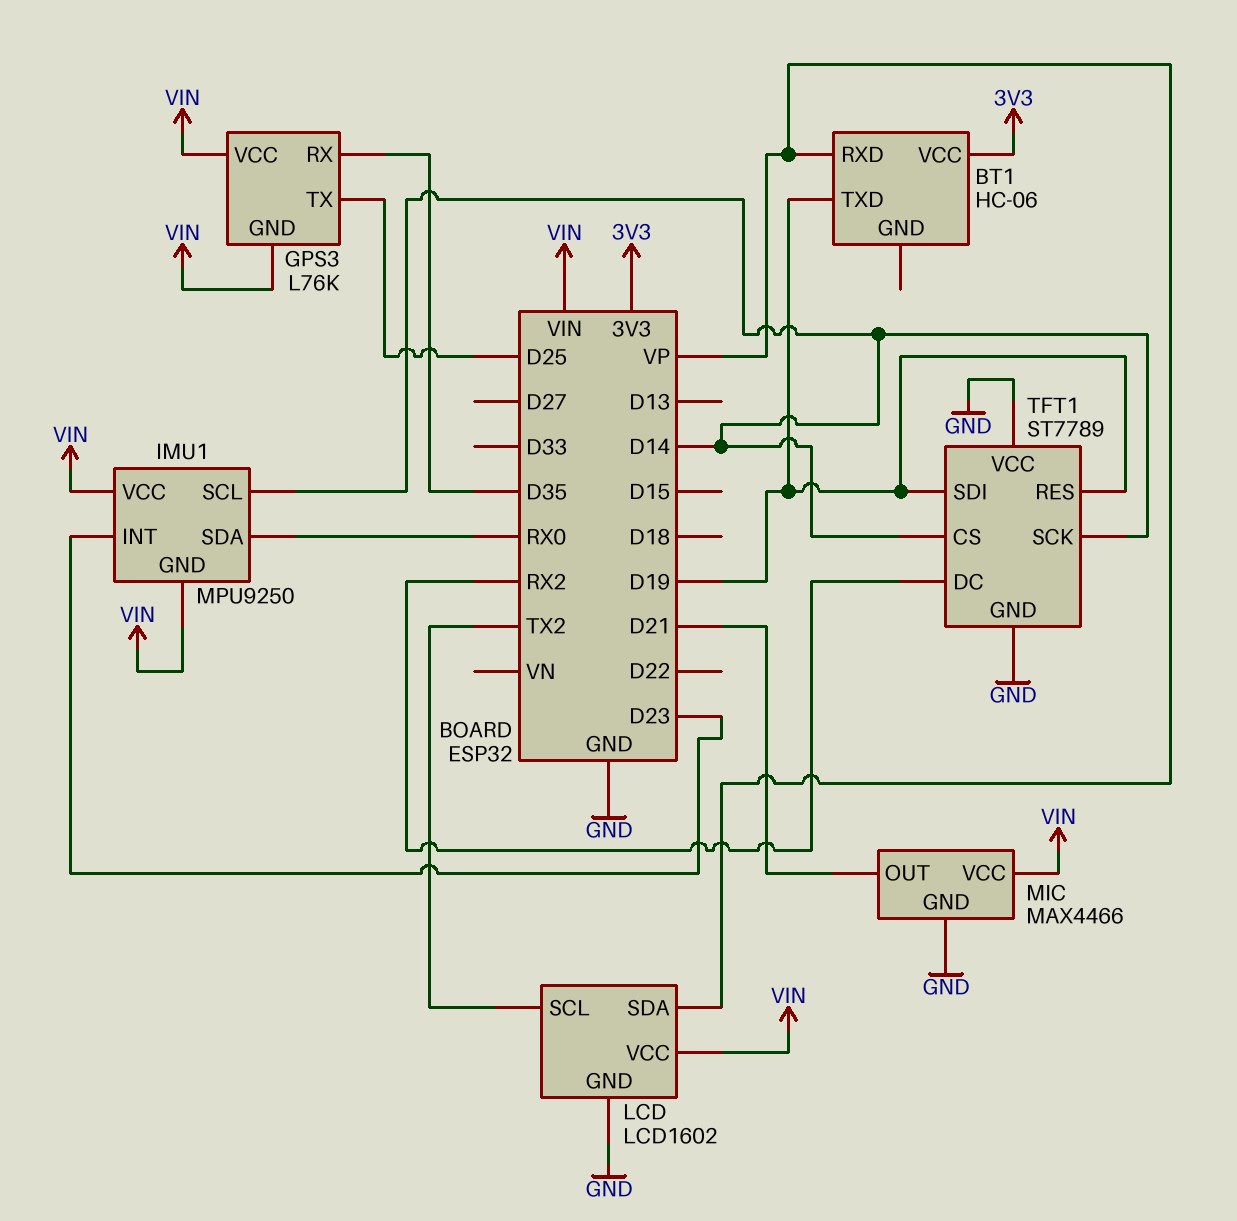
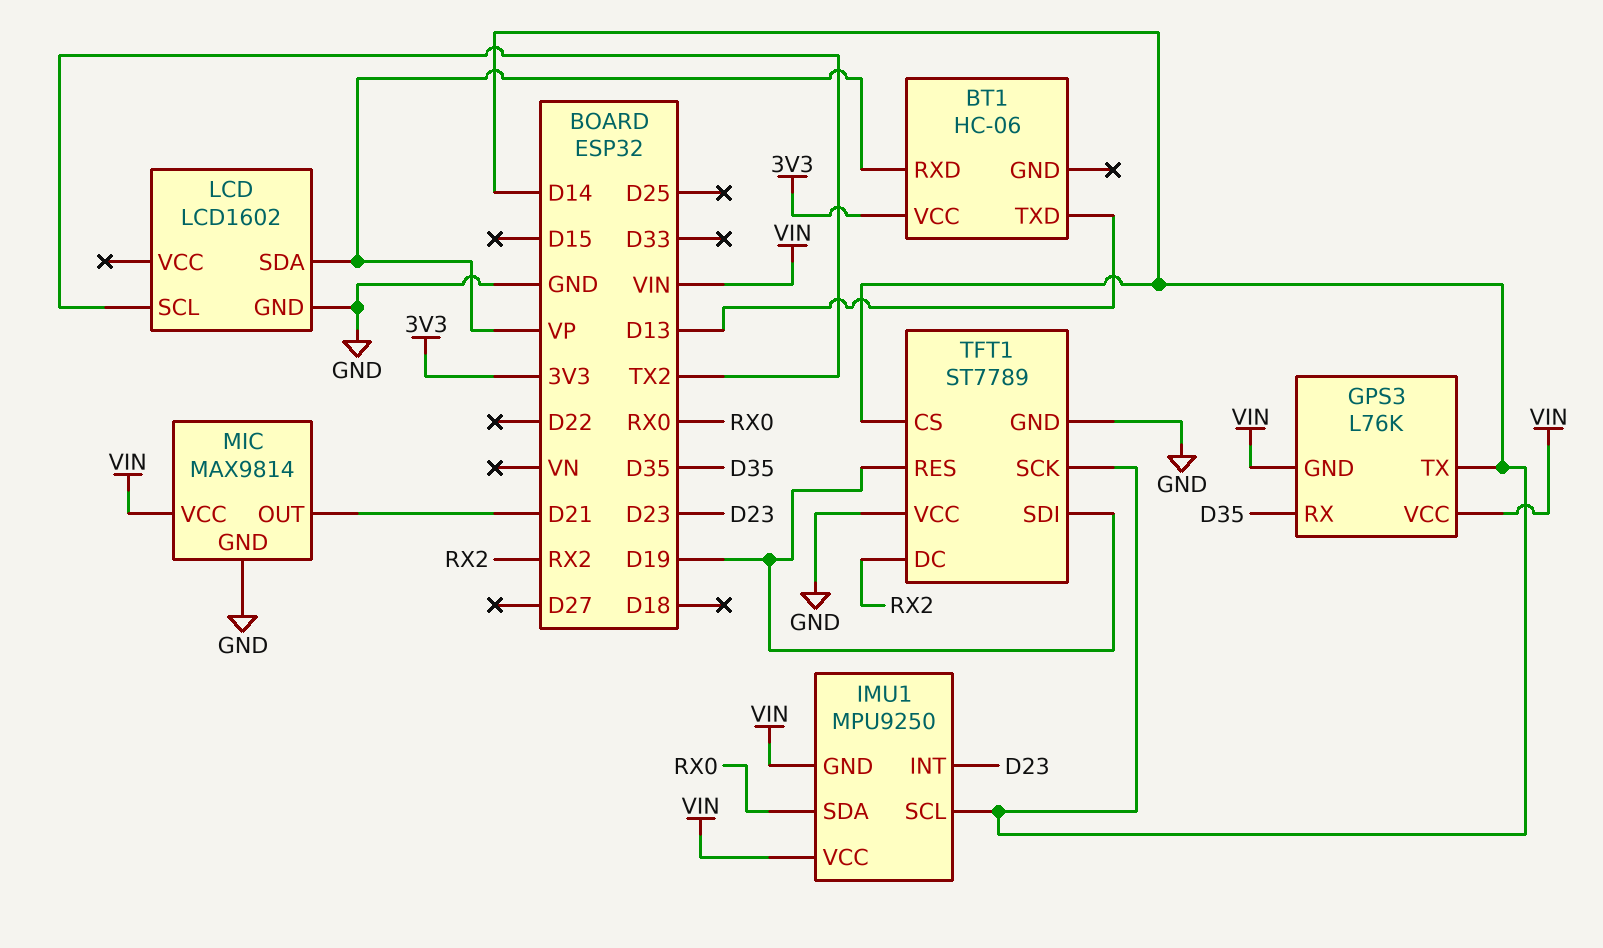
BT1 pin TXD: D19 -> D13
GPS3 pin TX: D25 -> D14
LCD pin VCC: VIN -> none
MIC: MAX4466 -> MAX9814

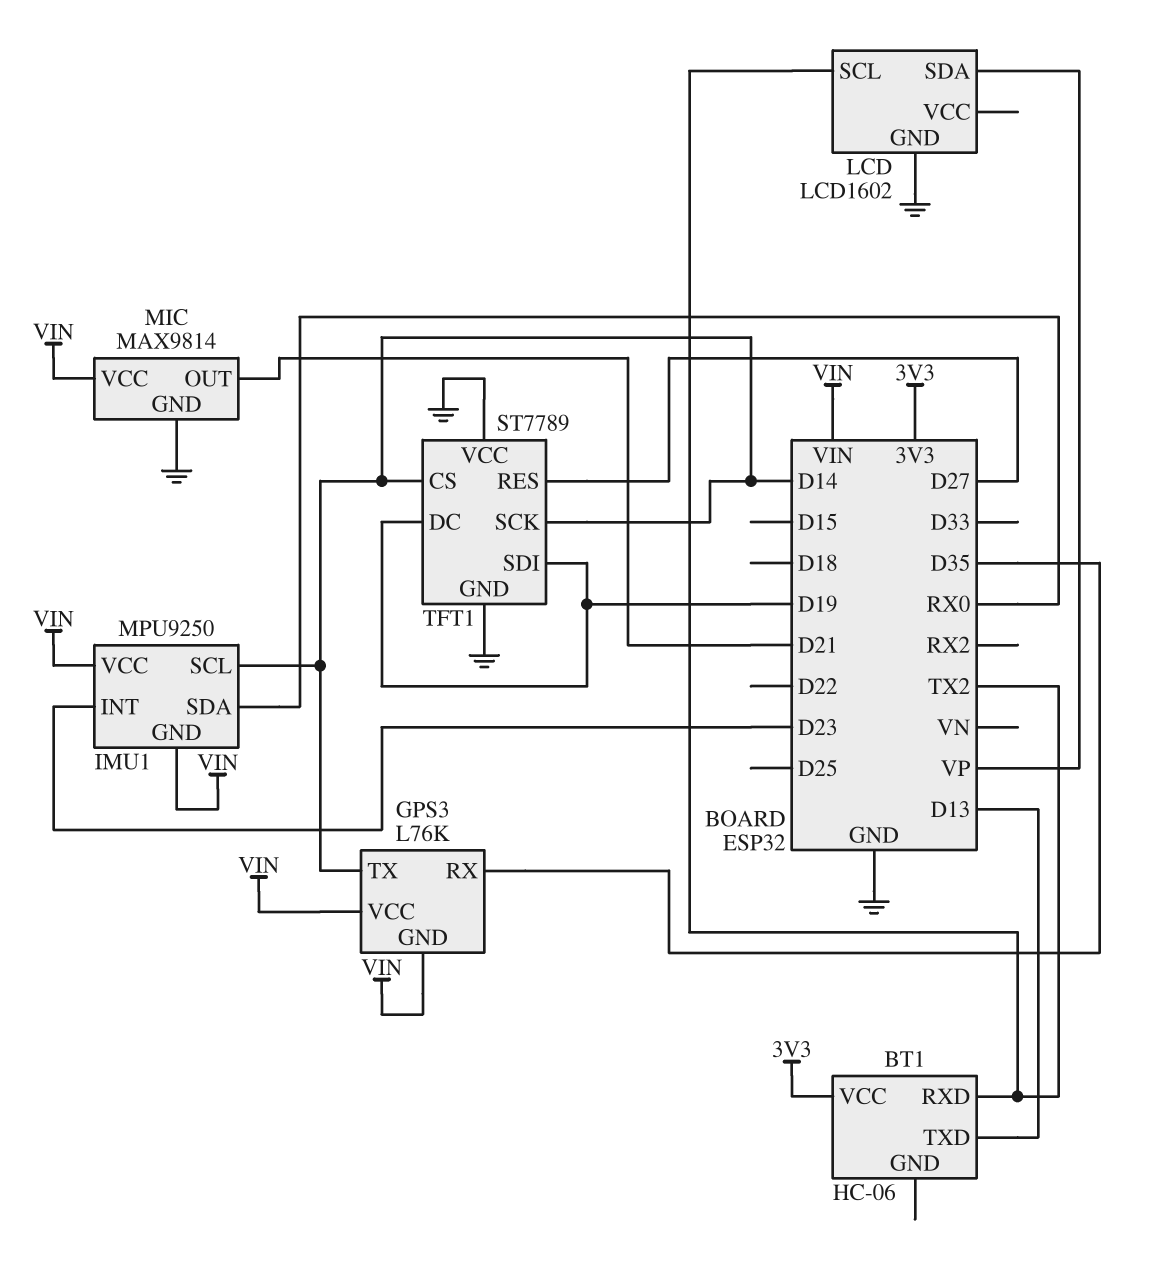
BT1 pin RXD: VP -> TX2
TFT1 pin DC: RX2 -> D19
TFT1 pin RES: D19 -> D27

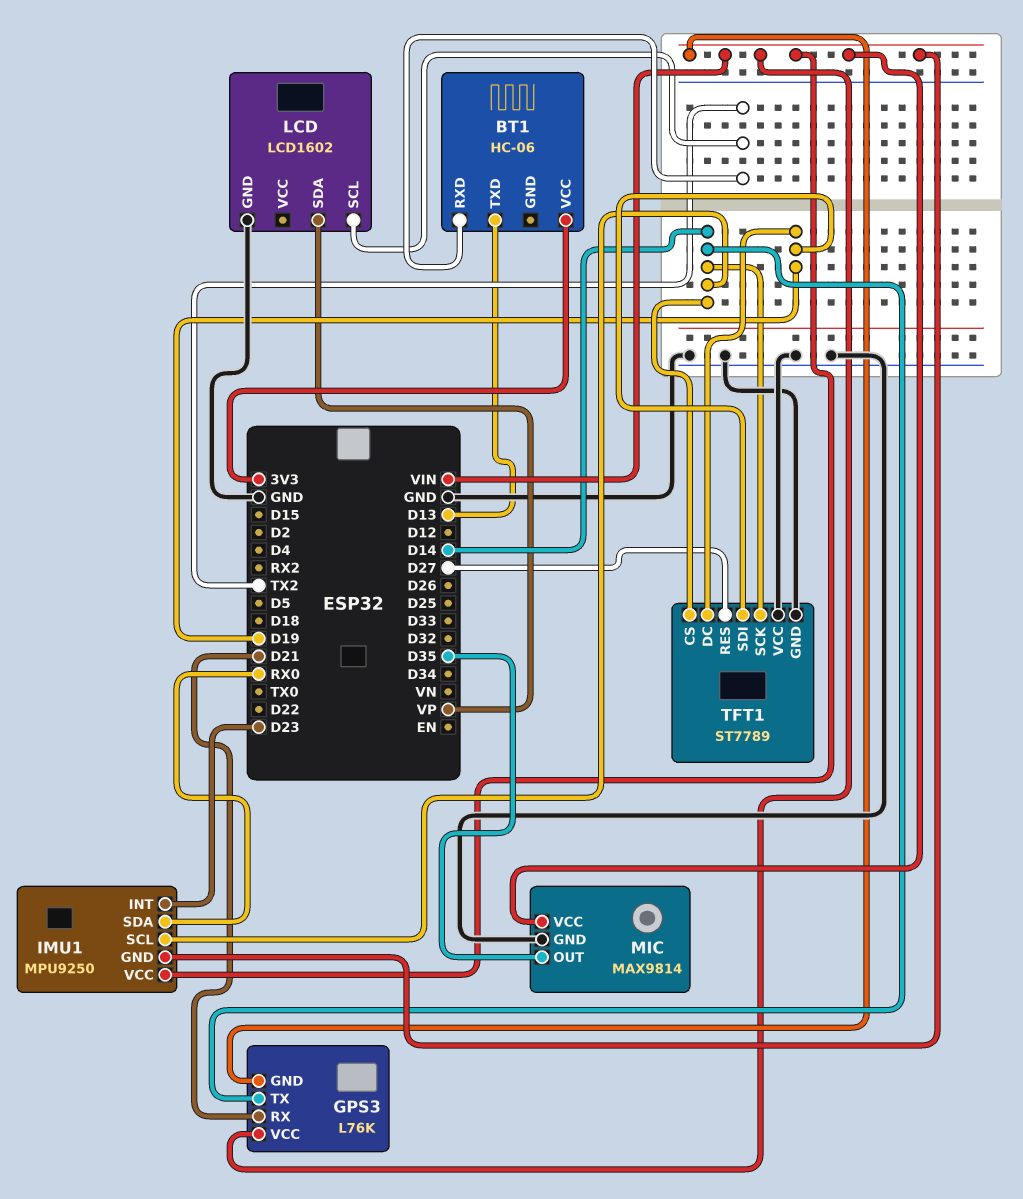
GPS3 pin RX: D35 -> D21
MIC pin OUT: D21 -> D35

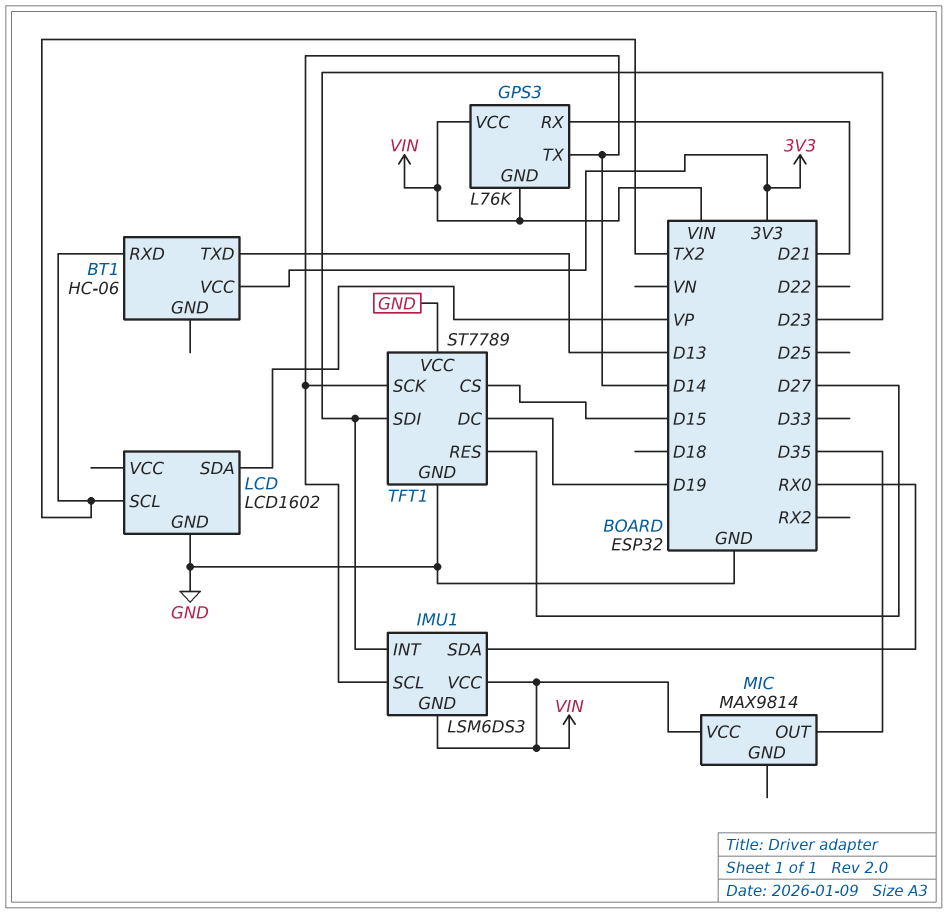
IMU1: MPU9250 -> LSM6DS3
MIC pin GND: GND -> none
TFT1 pin CS: D14 -> D15
TFT1 pin SDI: D19 -> D23

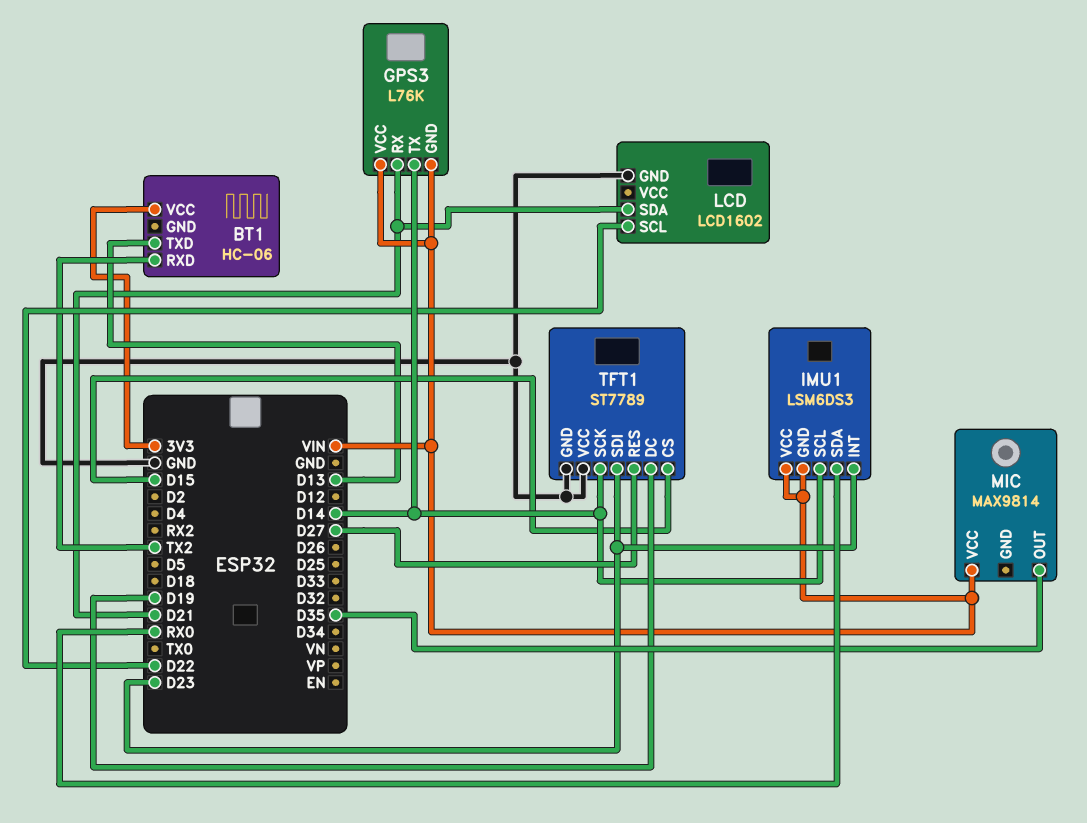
LCD pin SCL: TX2 -> D22
LCD pin SDA: VP -> D21

